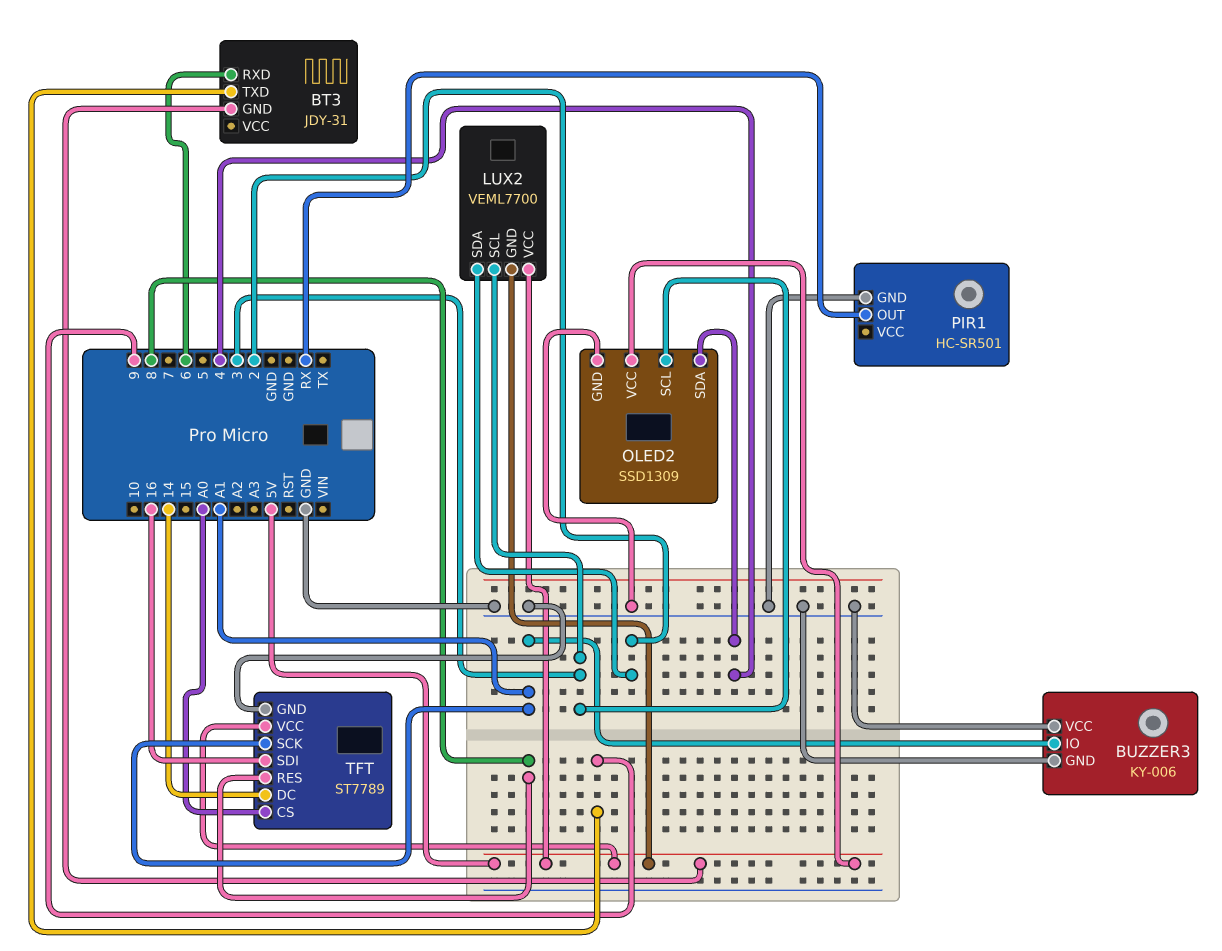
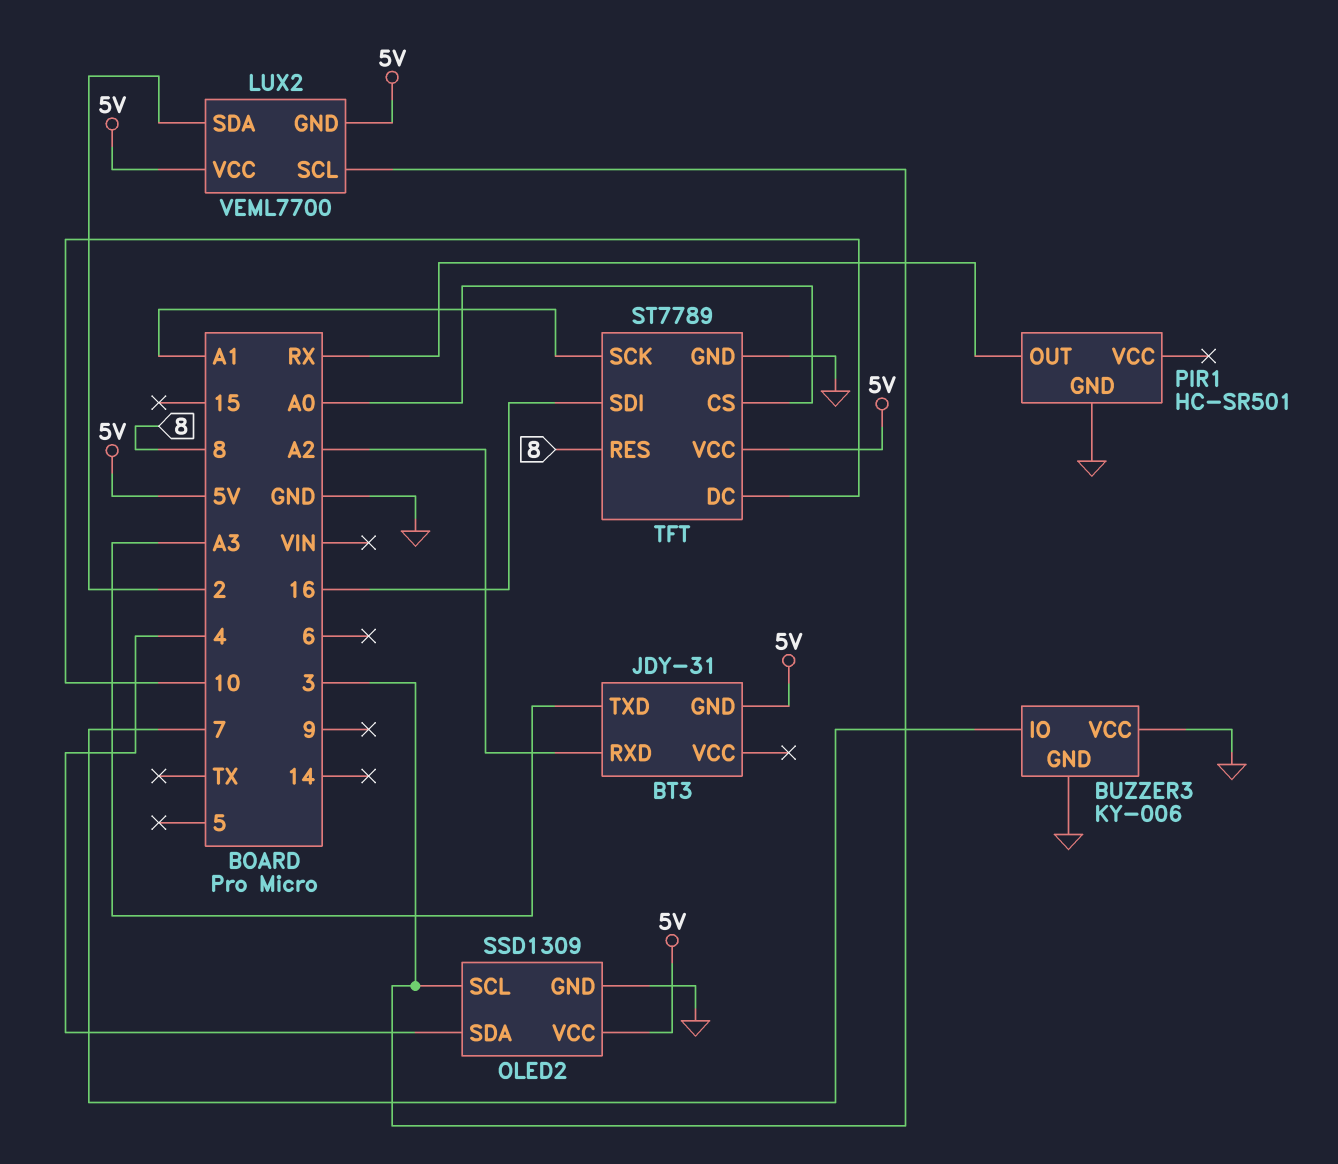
BT3 pin RXD: 6 -> A2
BT3 pin TXD: 9 -> A3
BUZZER3 pin IO: A1 -> 7
TFT pin DC: 14 -> 10

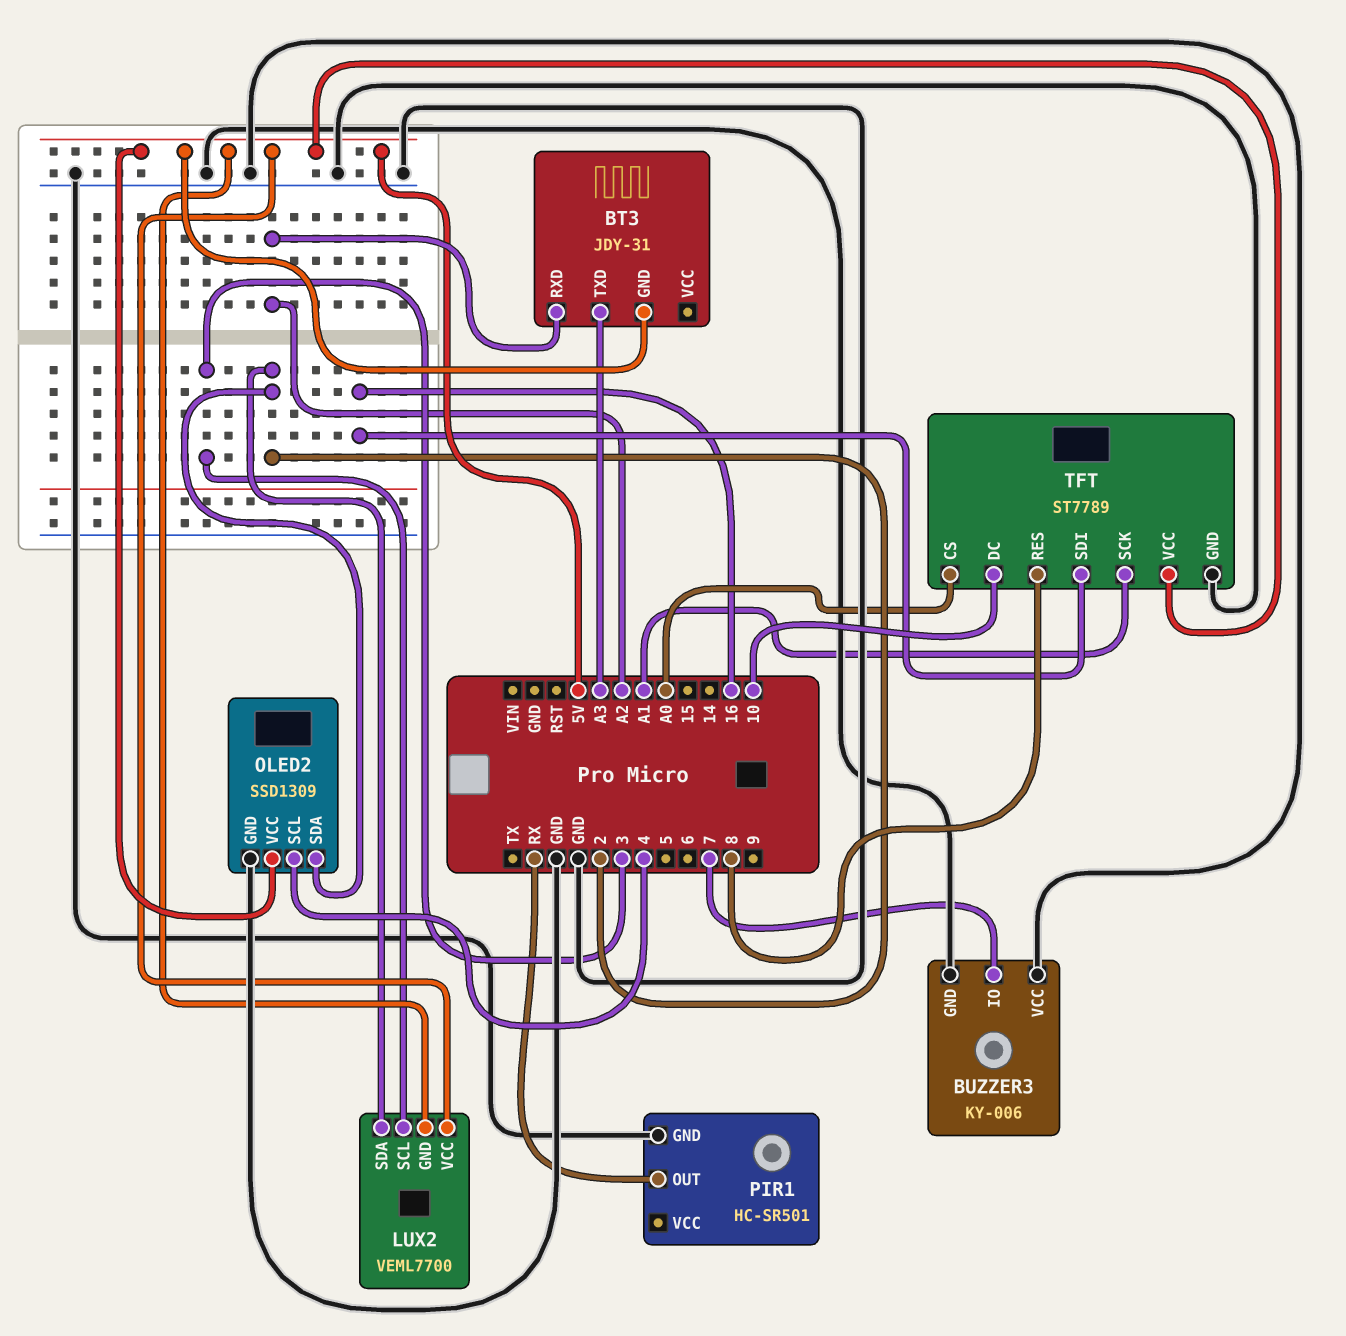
OLED2 pin SCL: 3 -> 4
OLED2 pin SDA: 4 -> 2

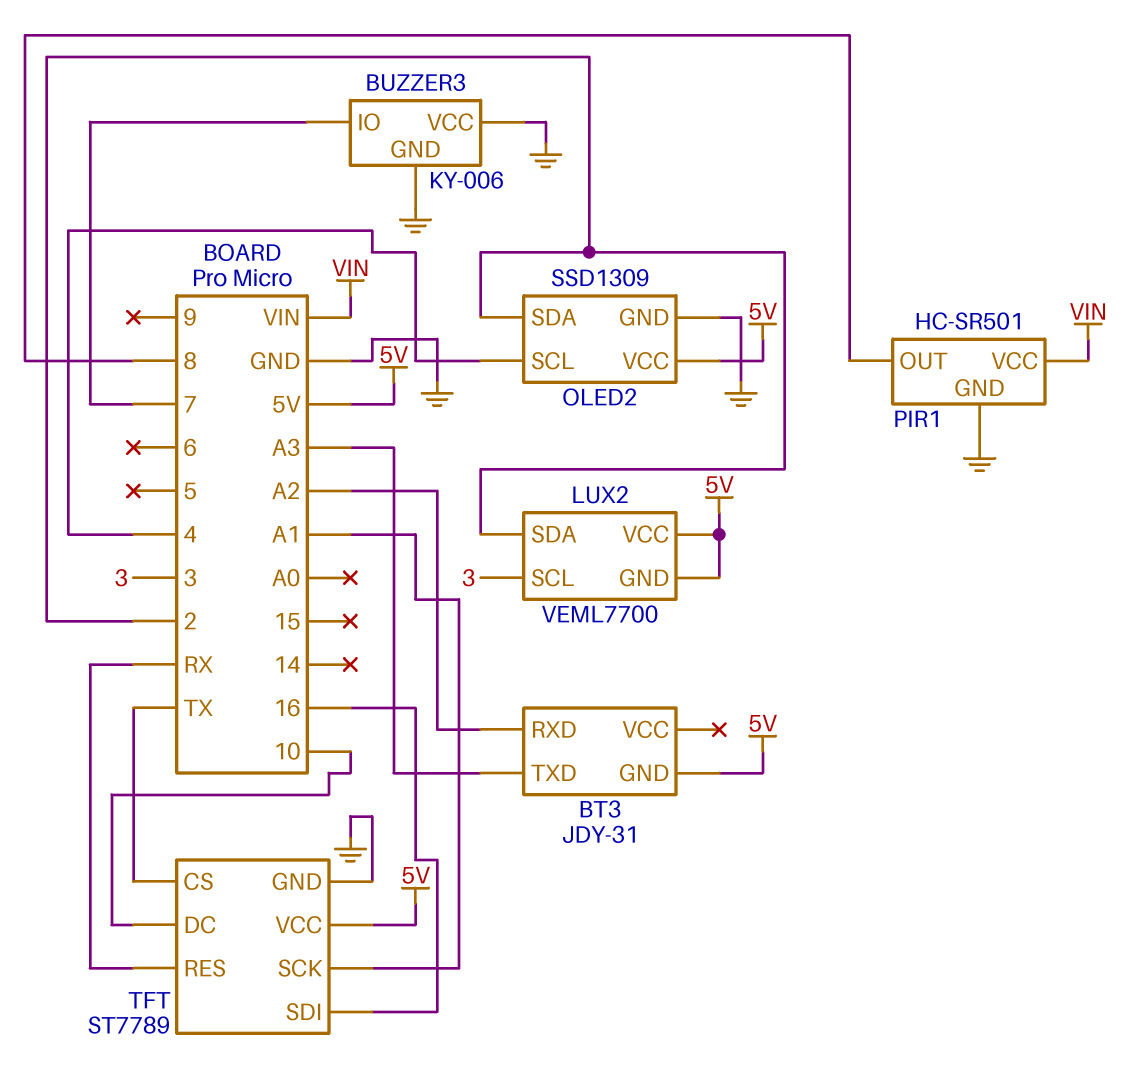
PIR1 pin OUT: RX -> 8
PIR1 pin VCC: none -> VIN
TFT pin CS: A0 -> TX
TFT pin RES: 8 -> RX

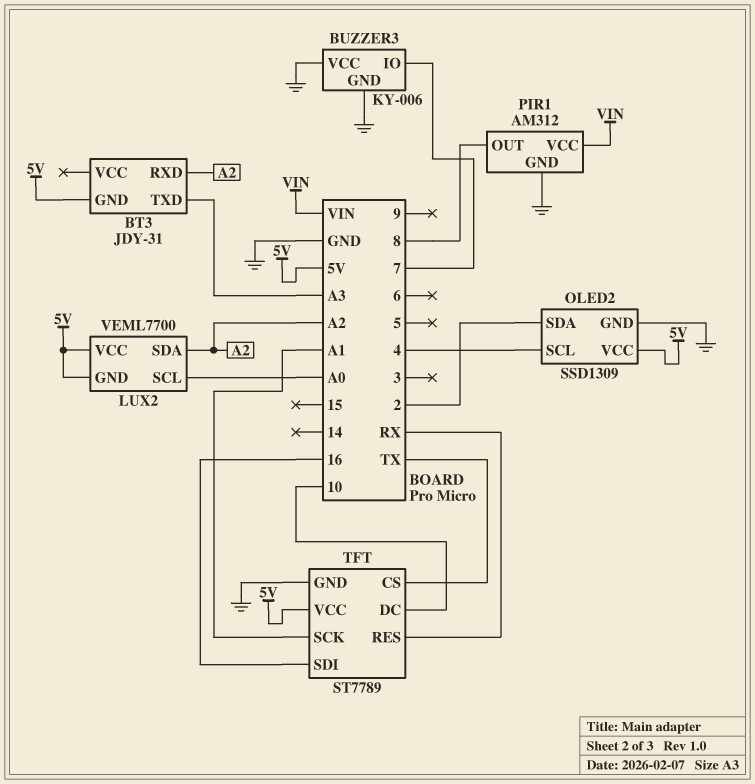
LUX2 pin SCL: 3 -> A0
LUX2 pin SDA: 2 -> A2
PIR1: HC-SR501 -> AM312

